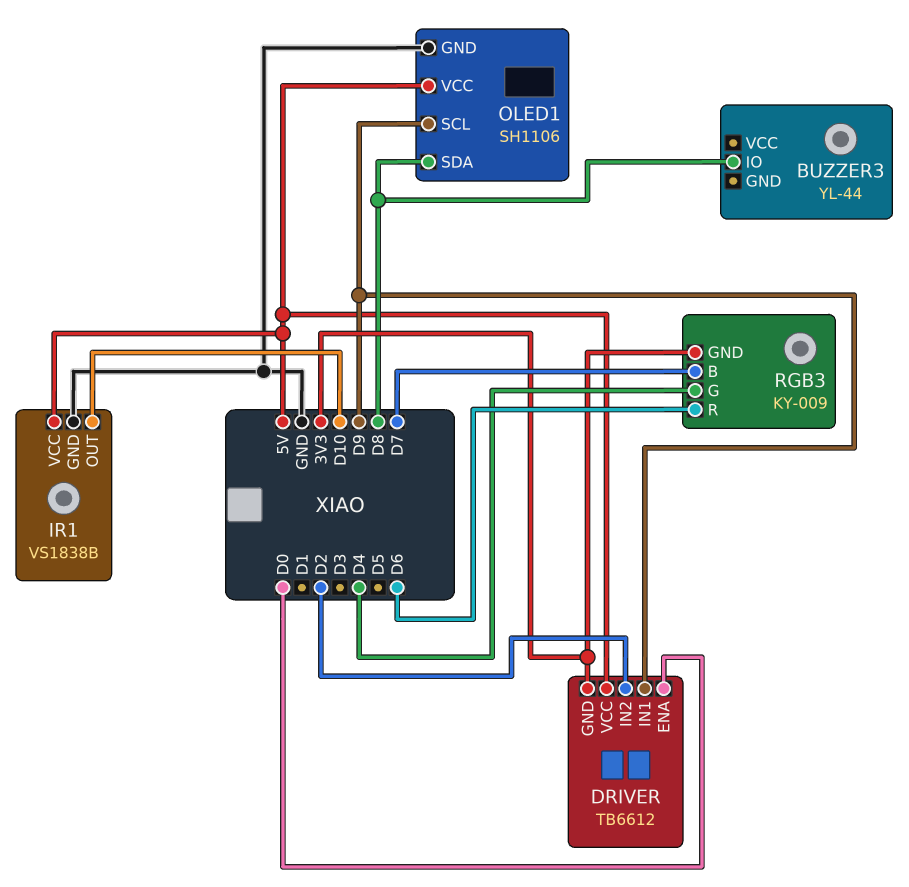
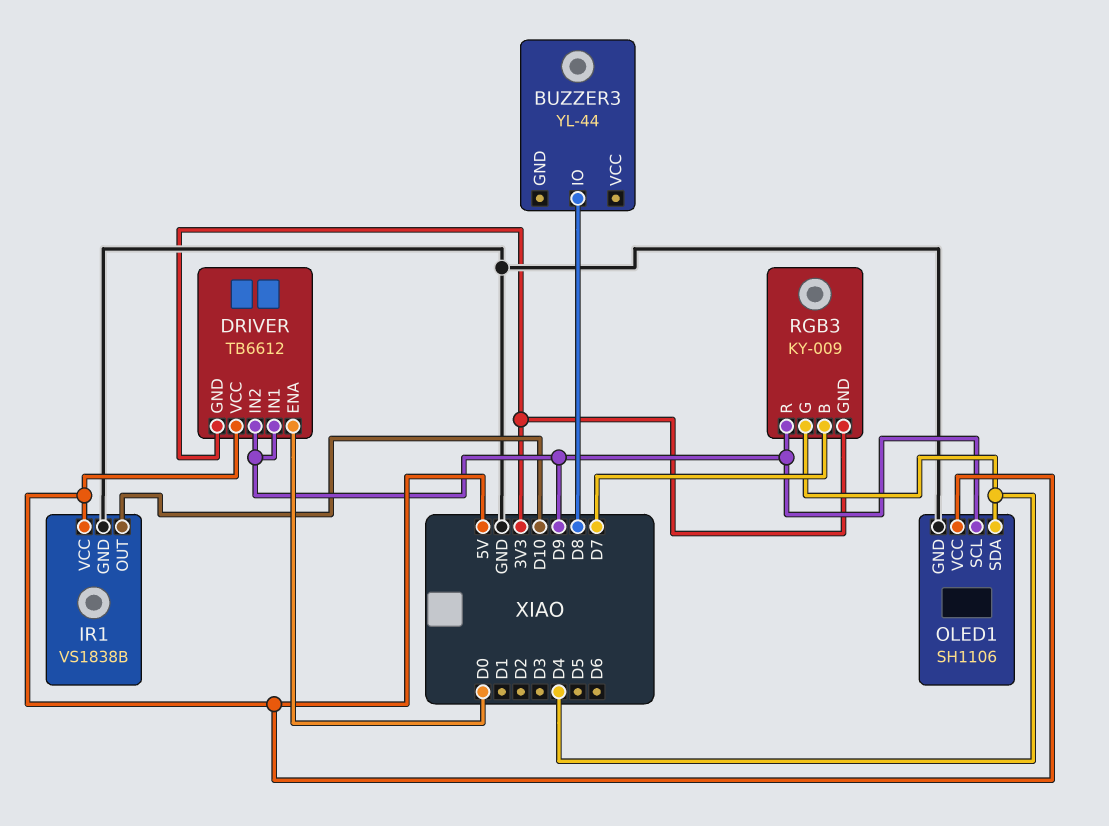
DRIVER pin IN2: D2 -> D9
OLED1 pin SDA: D8 -> D4
RGB3 pin R: D6 -> D9

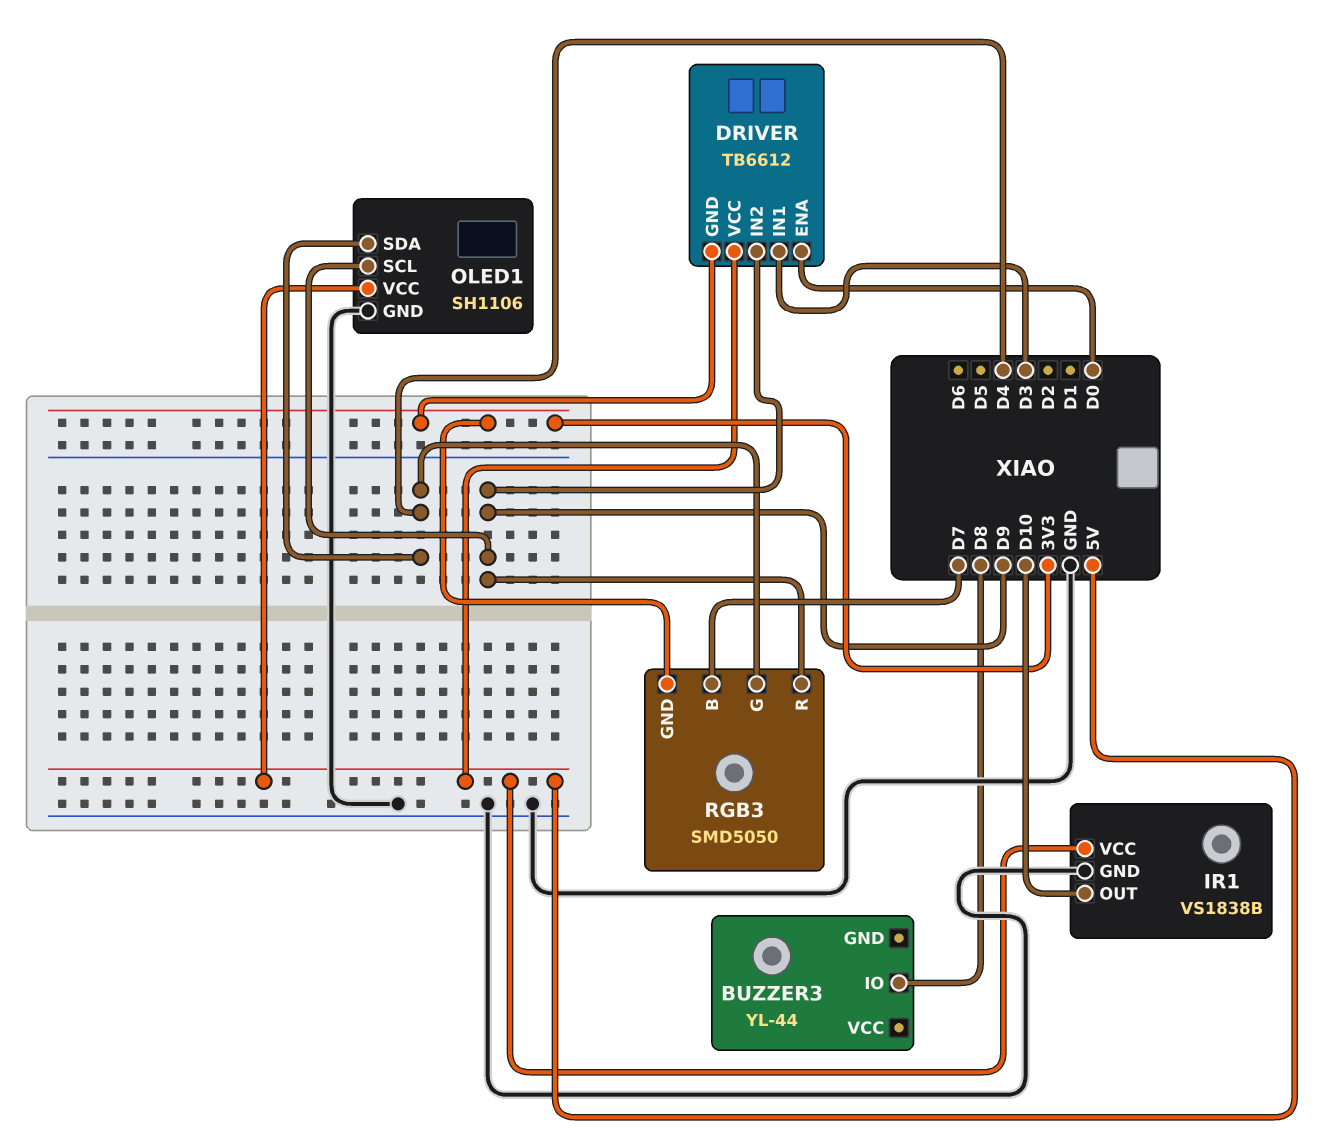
DRIVER pin IN1: D9 -> D3
RGB3: KY-009 -> SMD5050

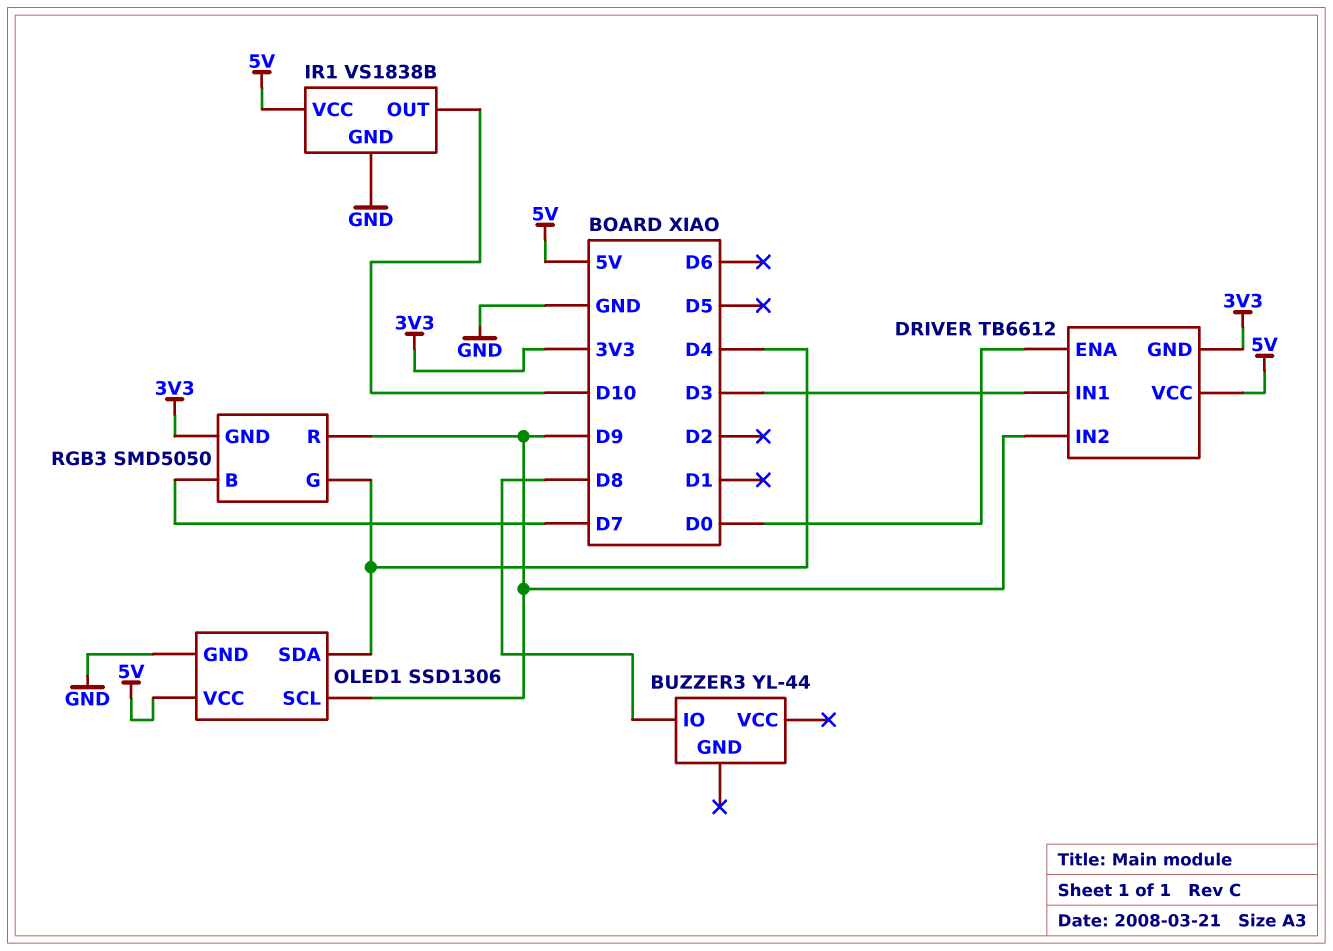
OLED1: SH1106 -> SSD1306

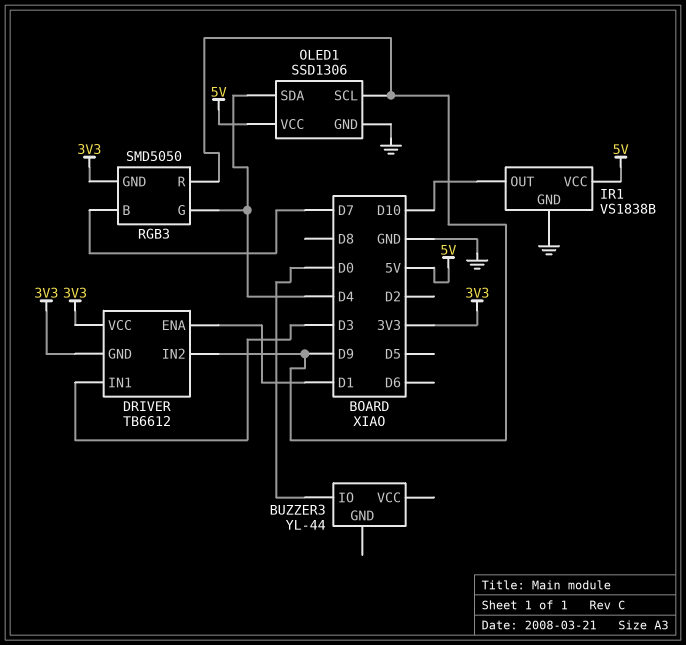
BUZZER3 pin IO: D8 -> D0
DRIVER pin ENA: D0 -> D1
DRIVER pin VCC: 5V -> 3V3

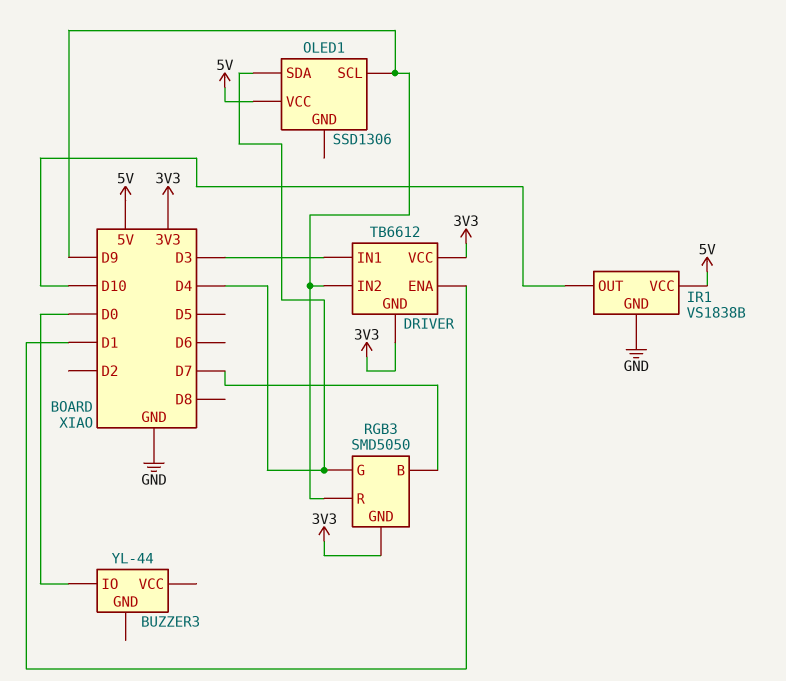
OLED1 pin GND: GND -> none

